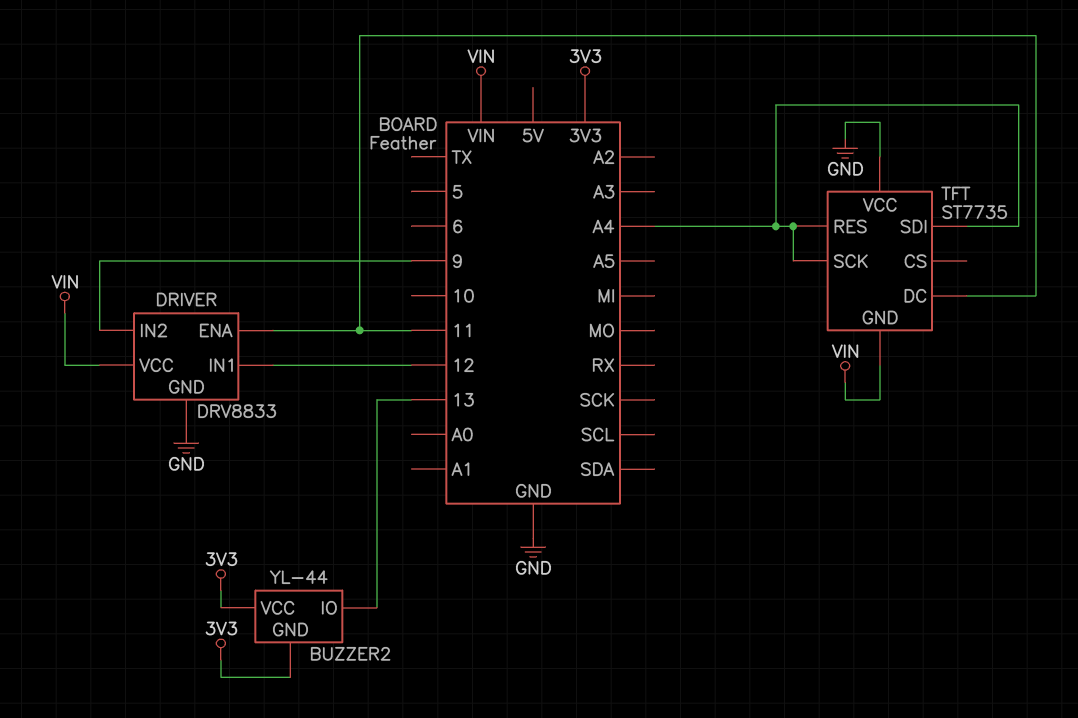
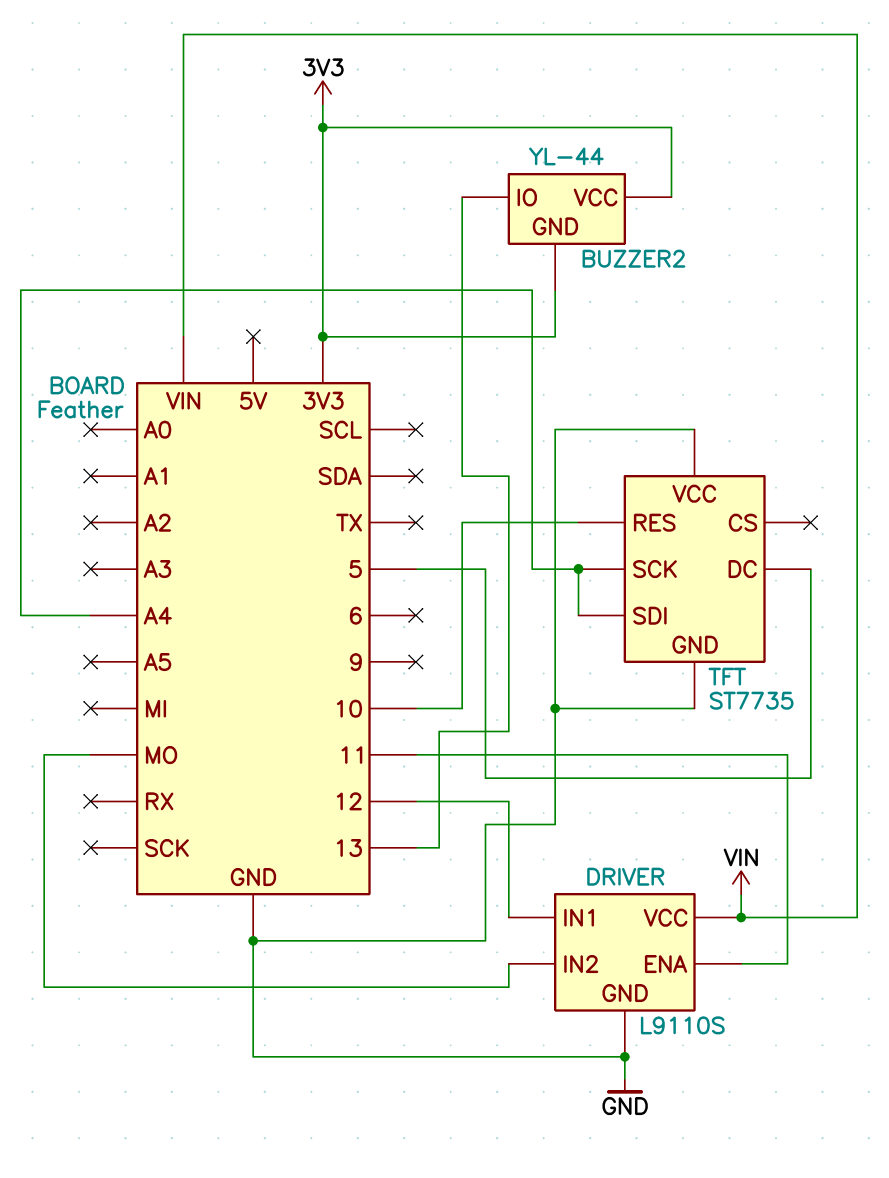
DRIVER: DRV8833 -> L9110S
DRIVER pin IN2: 9 -> MO
TFT pin DC: 11 -> 5
TFT pin GND: VIN -> GND
TFT pin RES: A4 -> 10

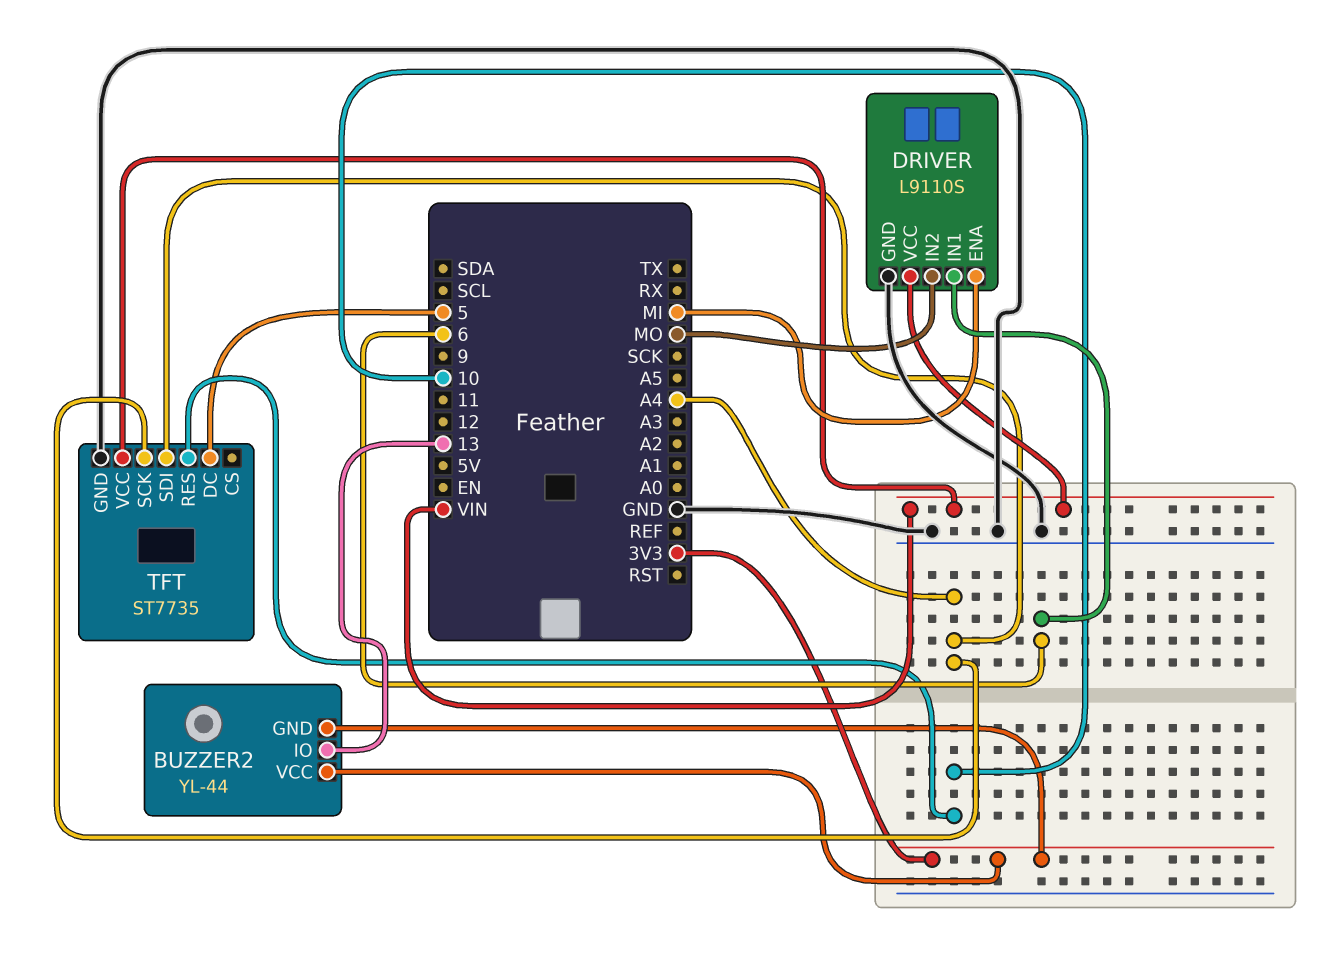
DRIVER pin ENA: 11 -> MI
DRIVER pin IN1: 12 -> 6
TFT pin VCC: GND -> VIN

